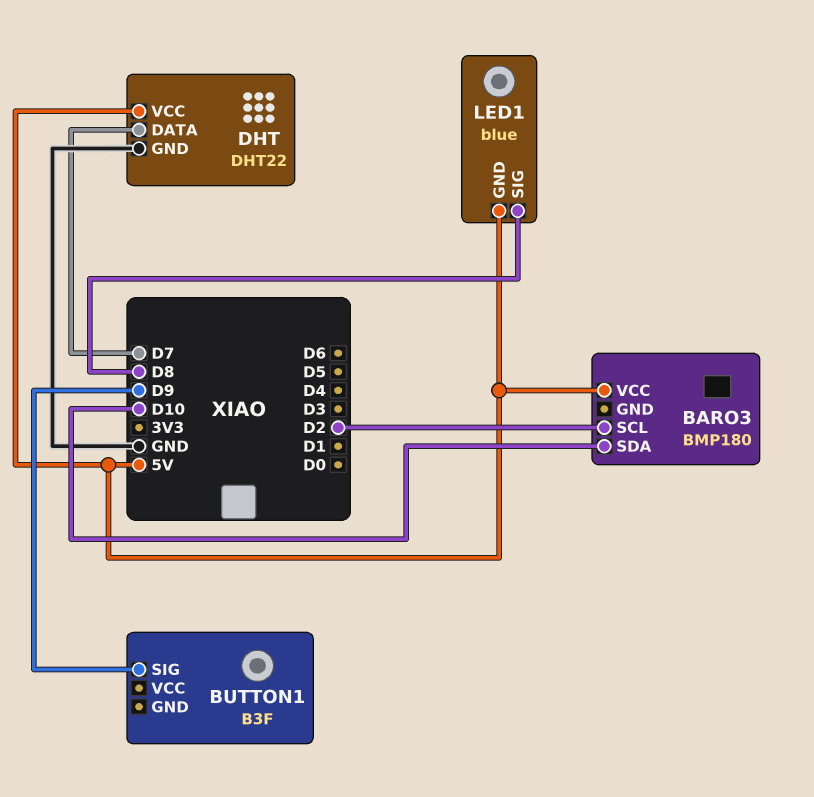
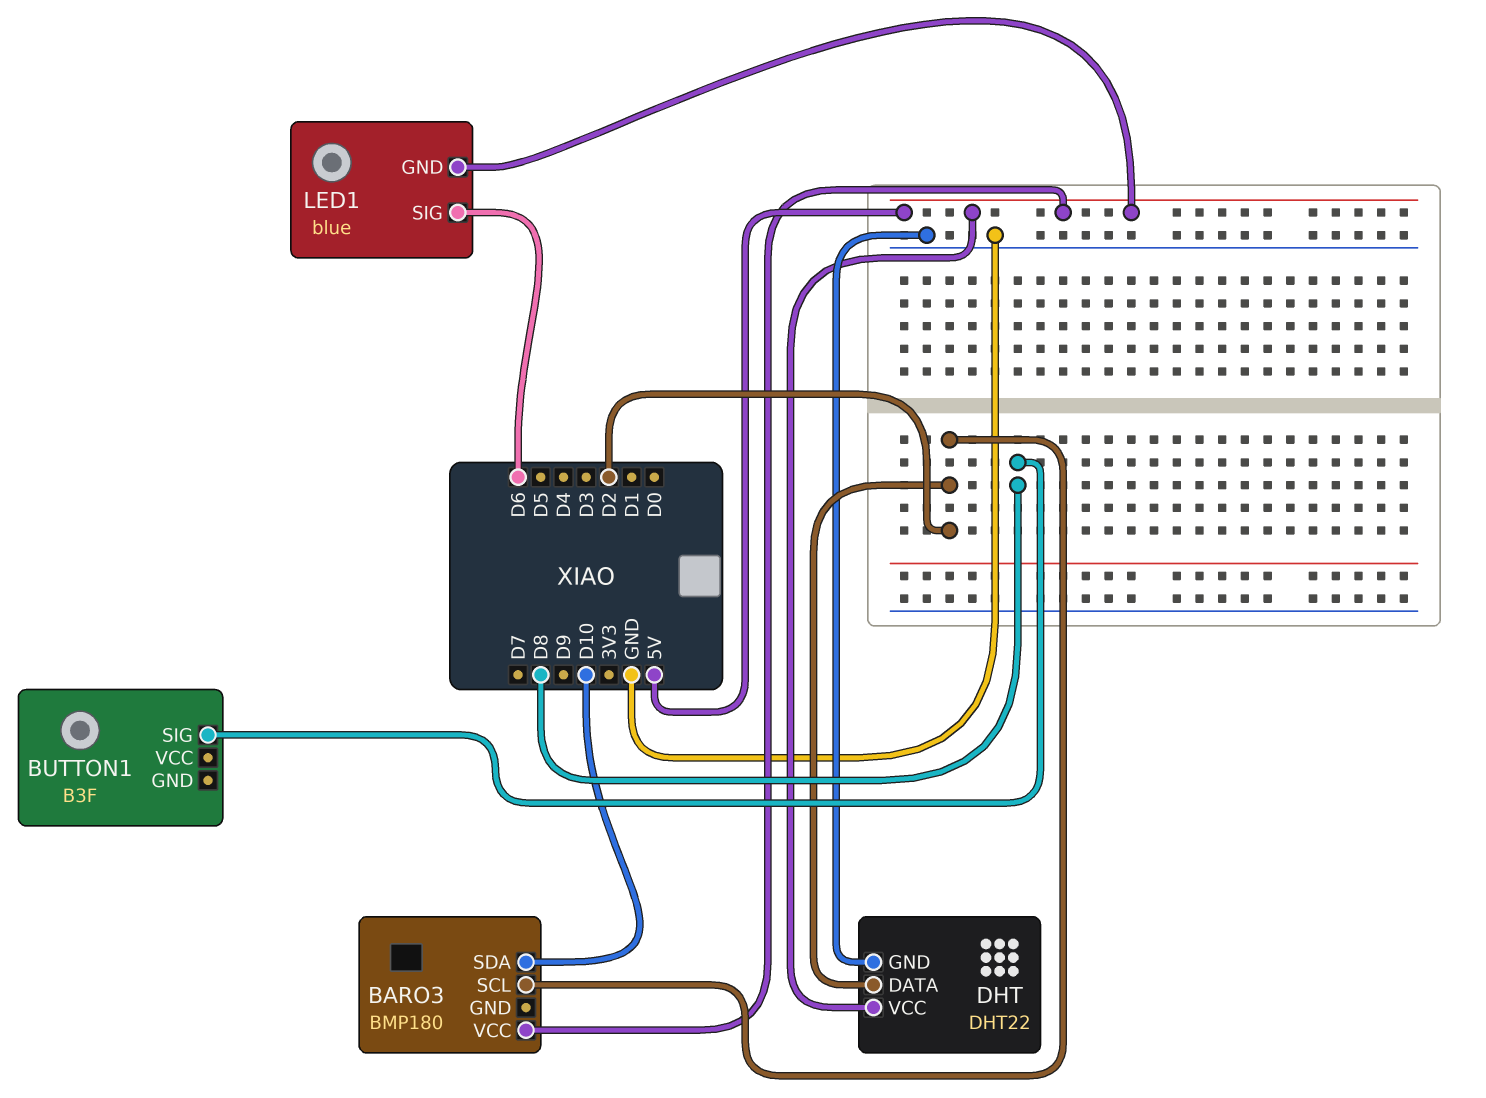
BUTTON1 pin SIG: D9 -> D8
DHT pin DATA: D7 -> D2
LED1 pin SIG: D8 -> D6

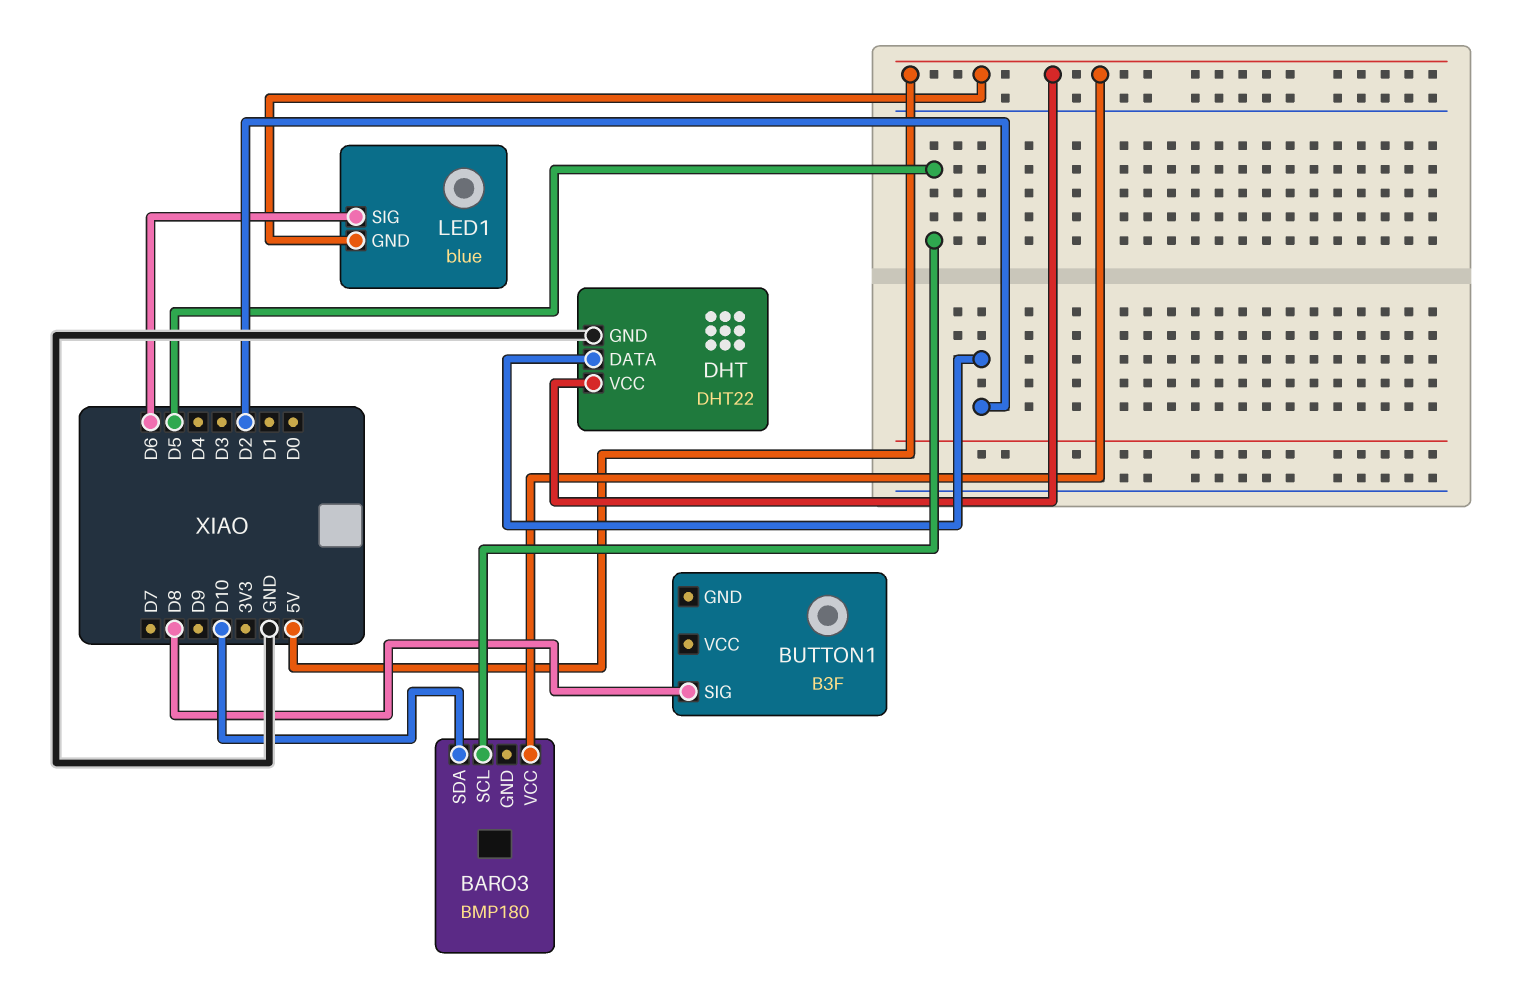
BARO3 pin SCL: D2 -> D5

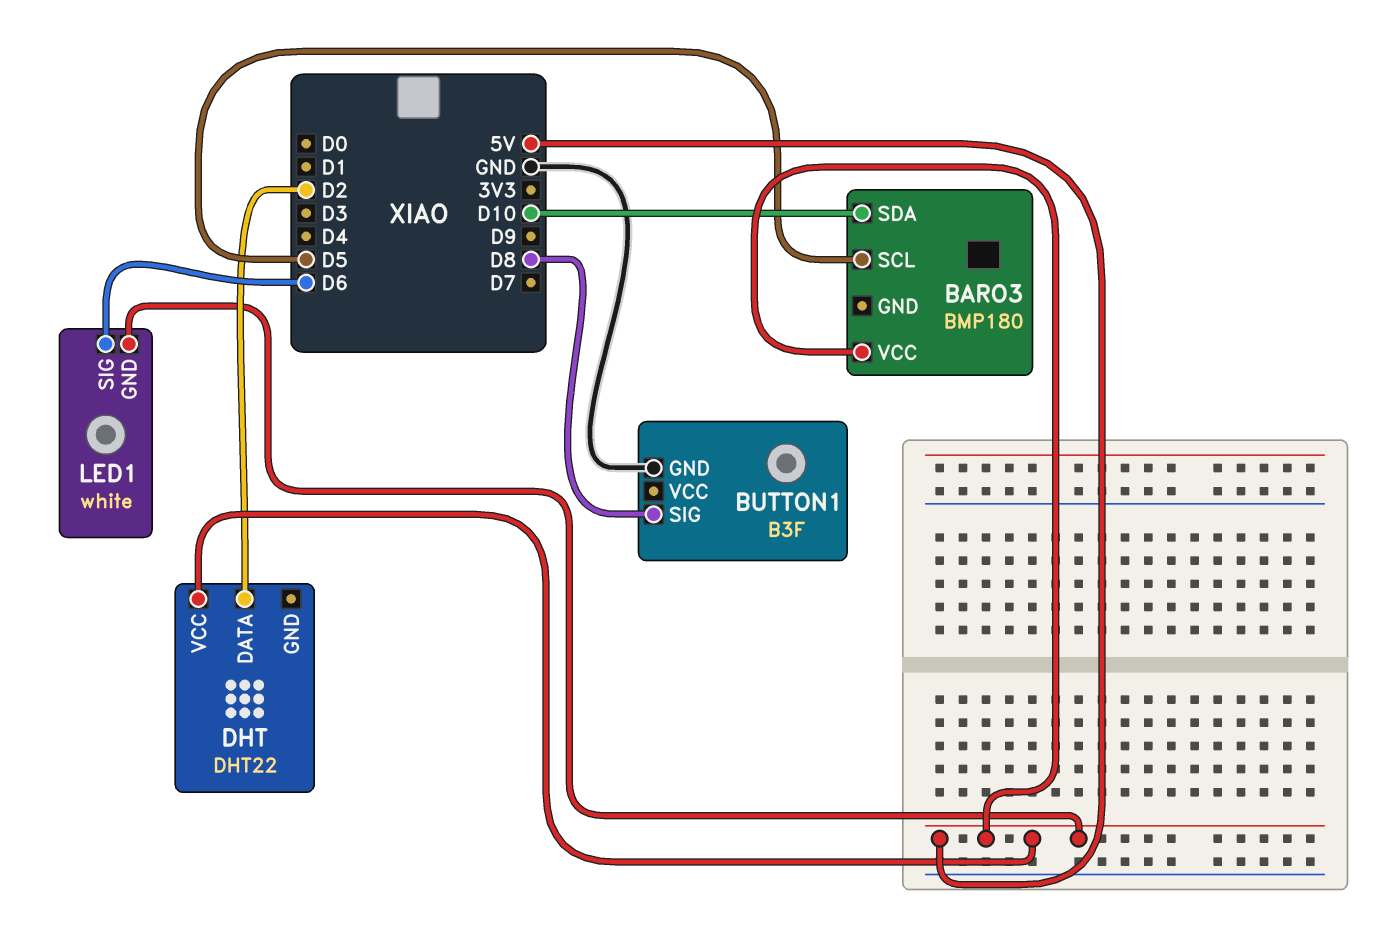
BUTTON1 pin GND: none -> GND
DHT pin GND: GND -> none
LED1: blue -> white

